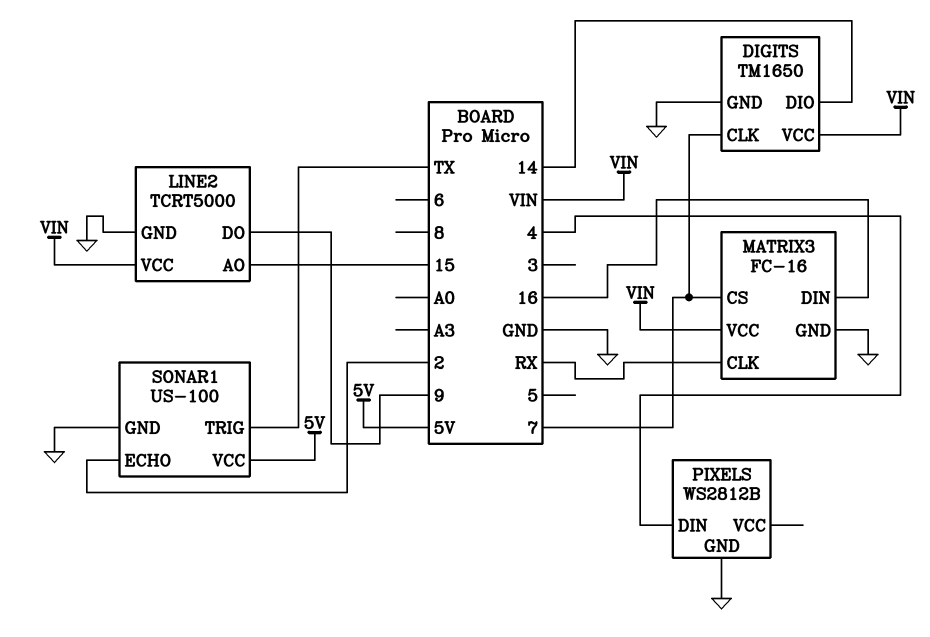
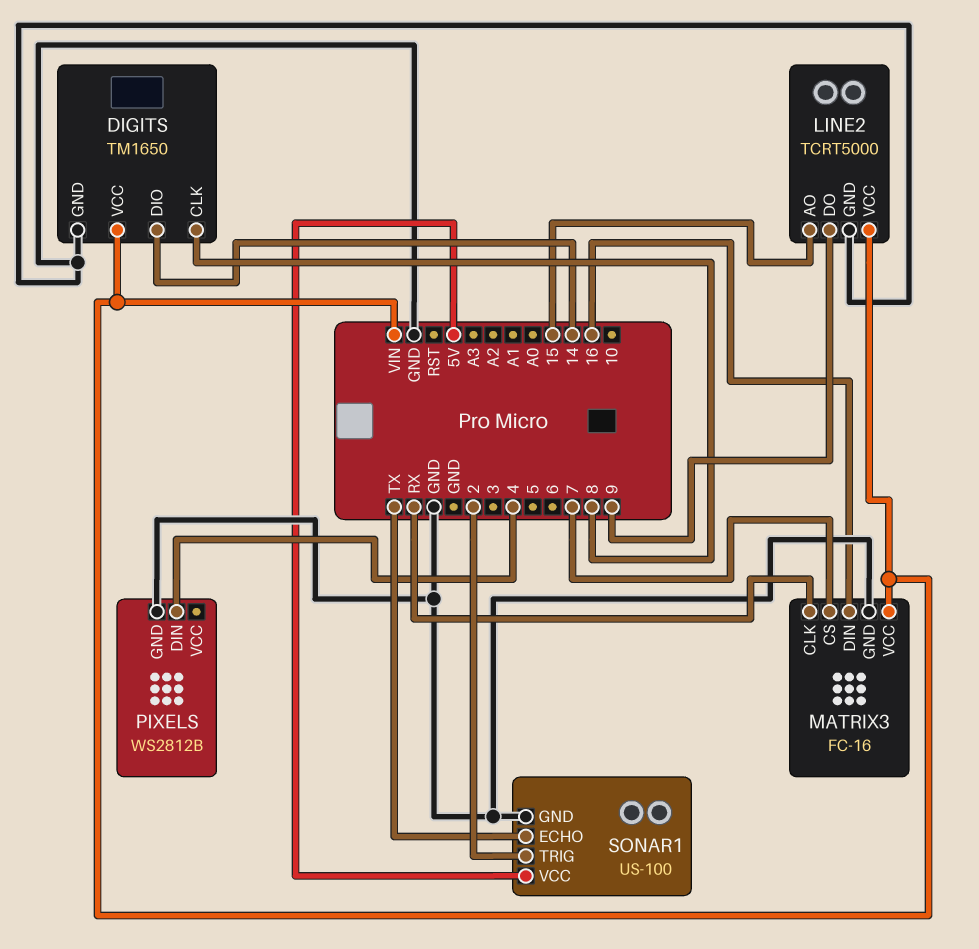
DIGITS pin CLK: 7 -> 8
SONAR1 pin ECHO: 2 -> TX
SONAR1 pin TRIG: TX -> 2

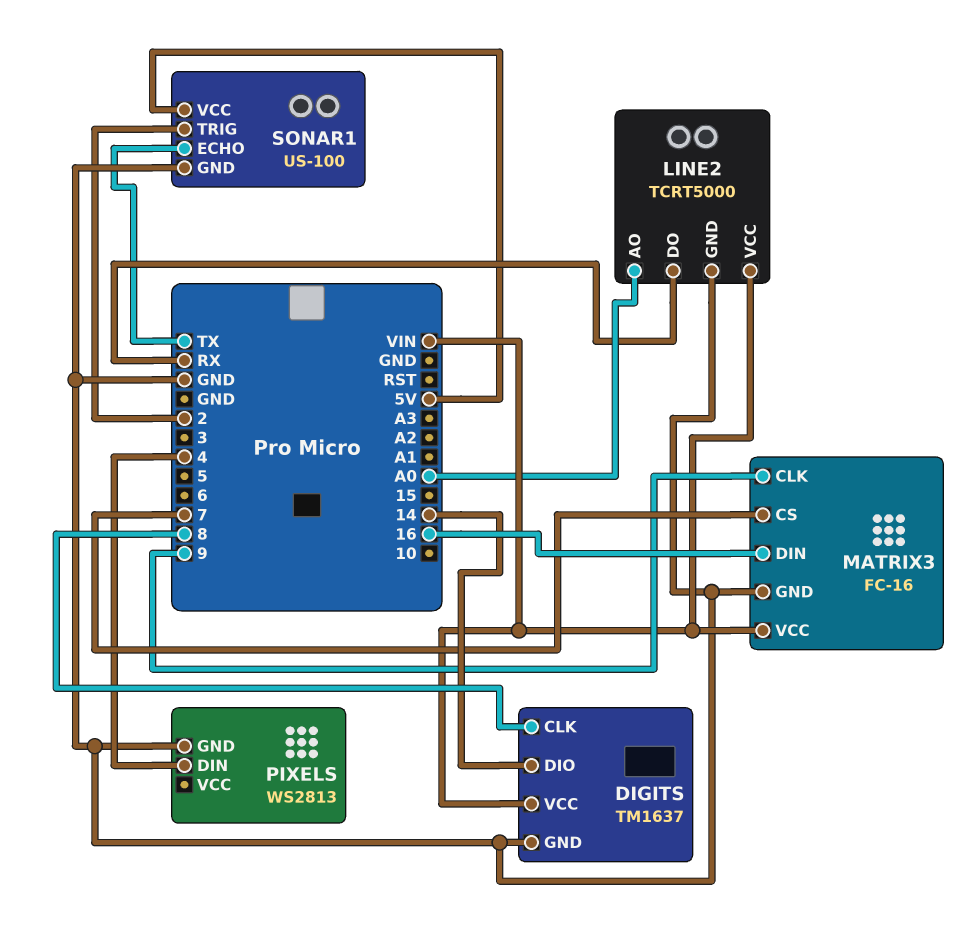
DIGITS: TM1650 -> TM1637
LINE2 pin AO: 15 -> A0
LINE2 pin DO: 9 -> RX
MATRIX3 pin CLK: RX -> 9
PIXELS: WS2812B -> WS2813

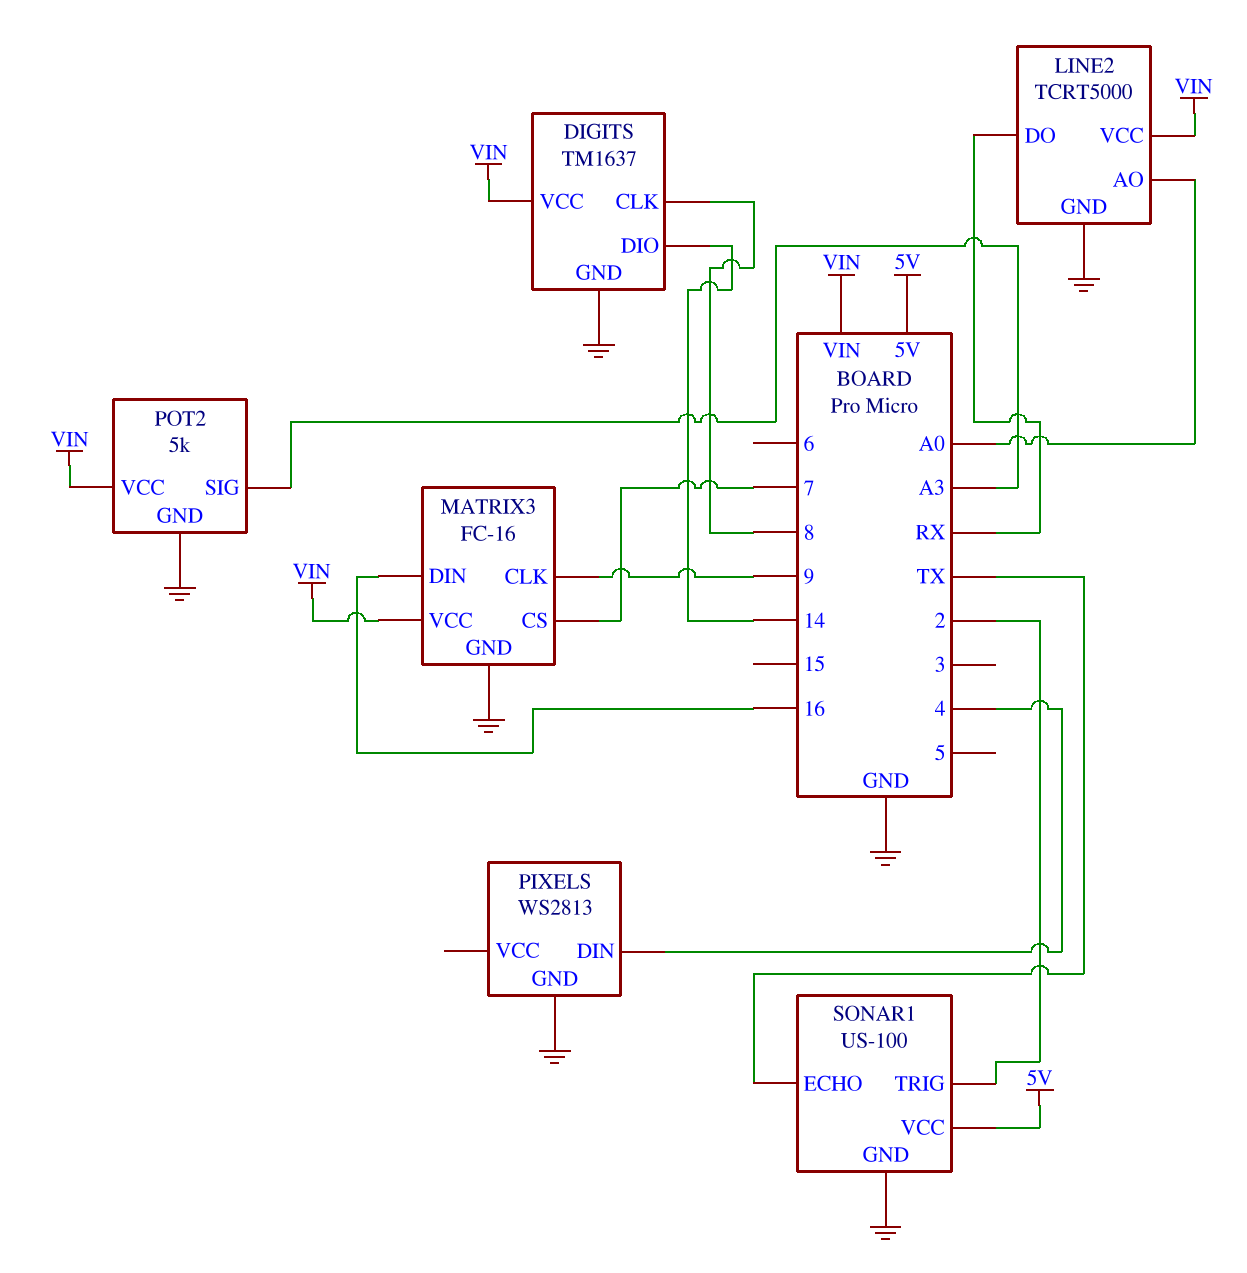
POT2: none -> 5k
POT2 pin GND: none -> GND
POT2 pin SIG: none -> A3
POT2 pin VCC: none -> VIN

